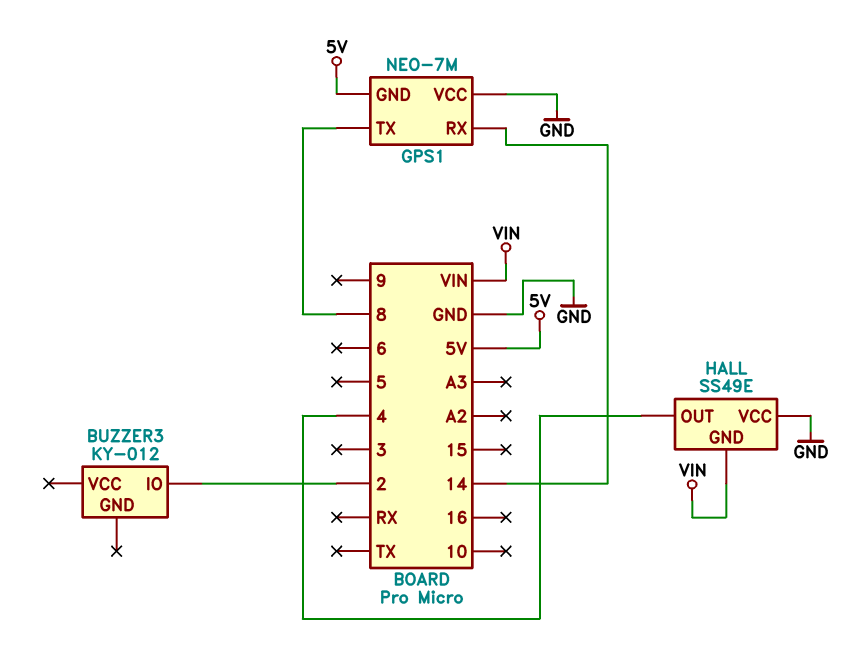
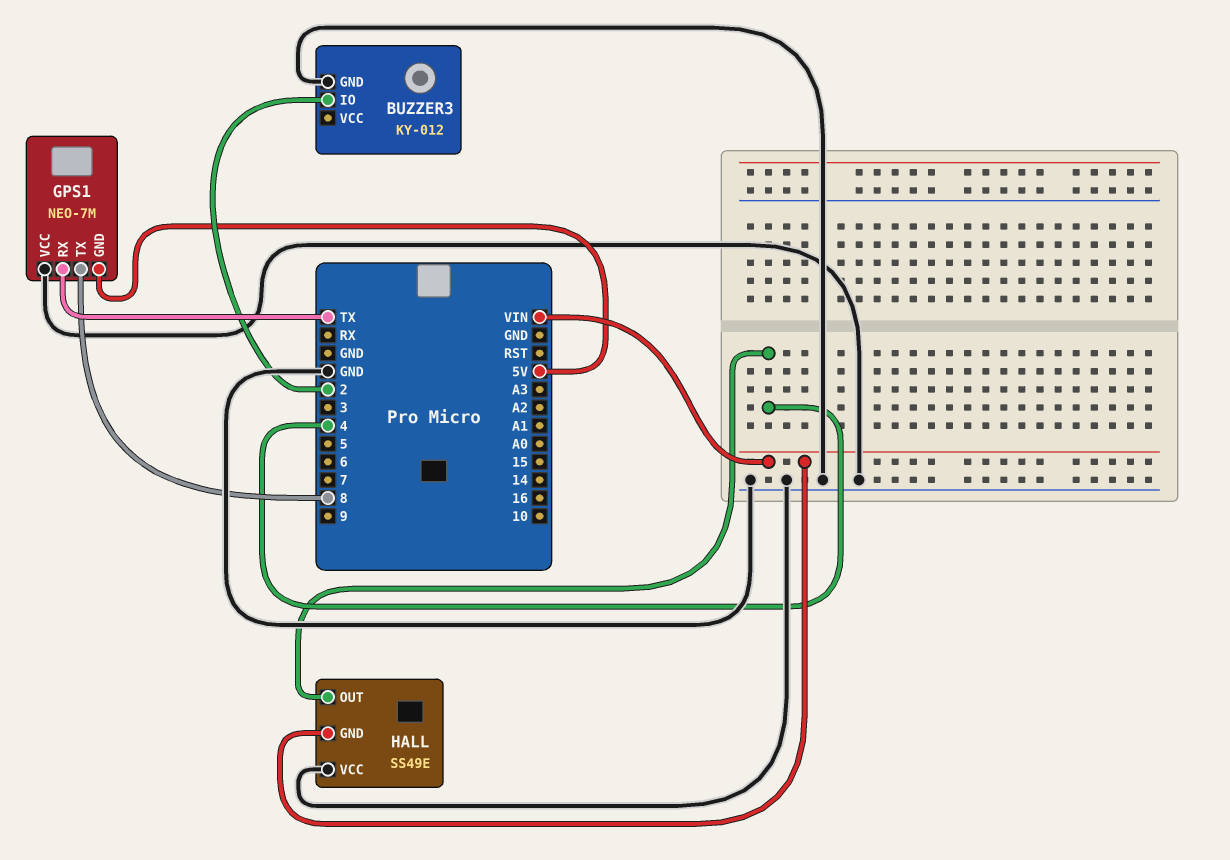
BUZZER3 pin GND: none -> GND
GPS1 pin RX: 14 -> TX

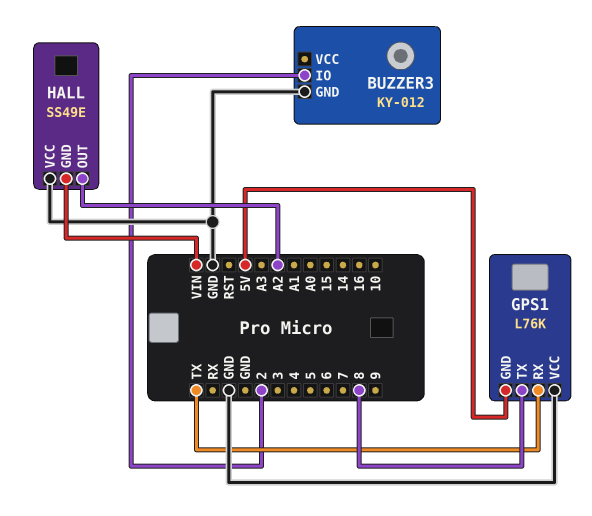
GPS1: NEO-7M -> L76K
HALL pin OUT: 4 -> A2

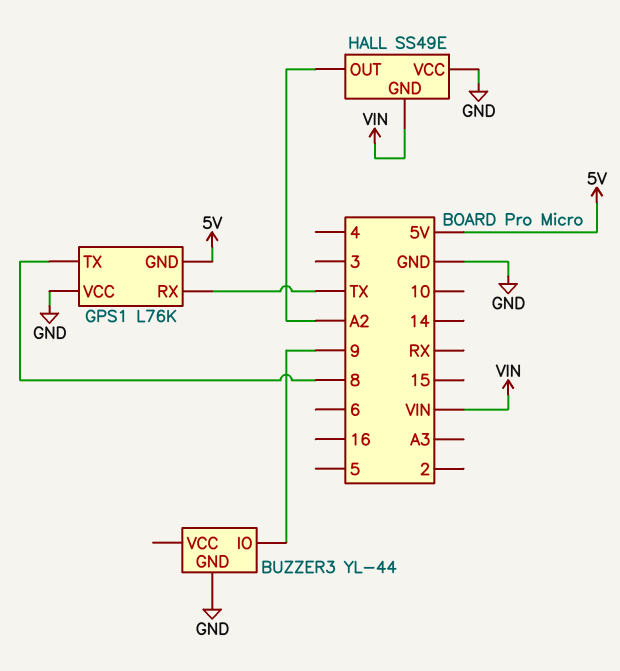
BUZZER3: KY-012 -> YL-44
BUZZER3 pin IO: 2 -> 9

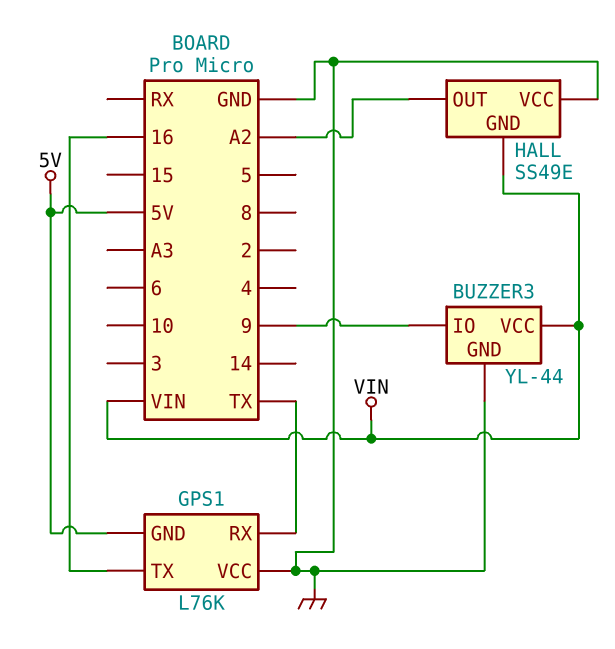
BUZZER3 pin VCC: none -> VIN
GPS1 pin TX: 8 -> 16

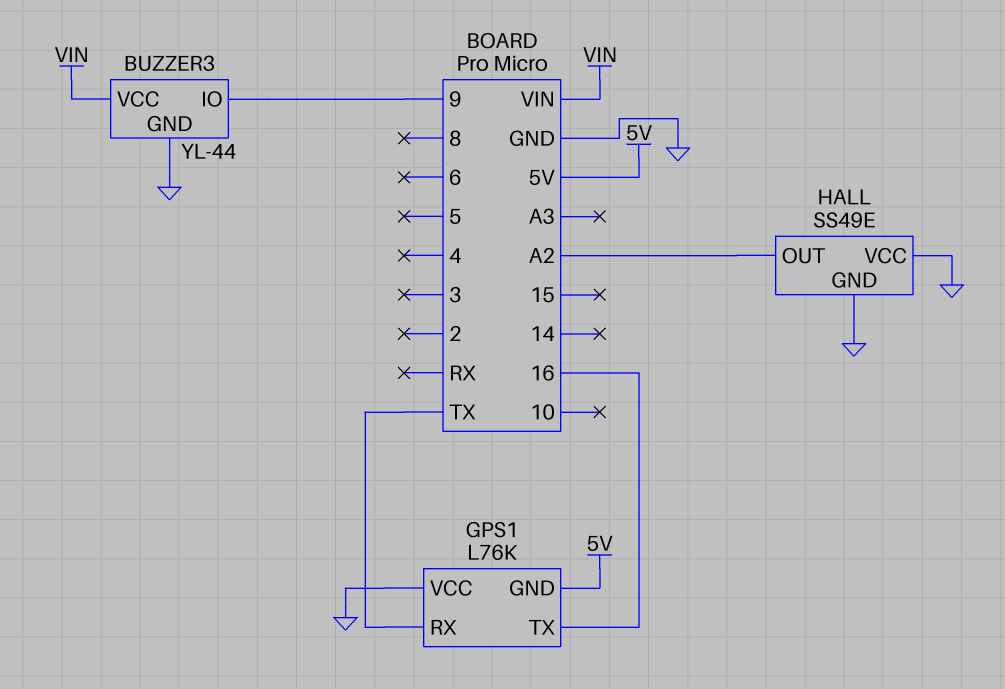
HALL pin GND: VIN -> GND

